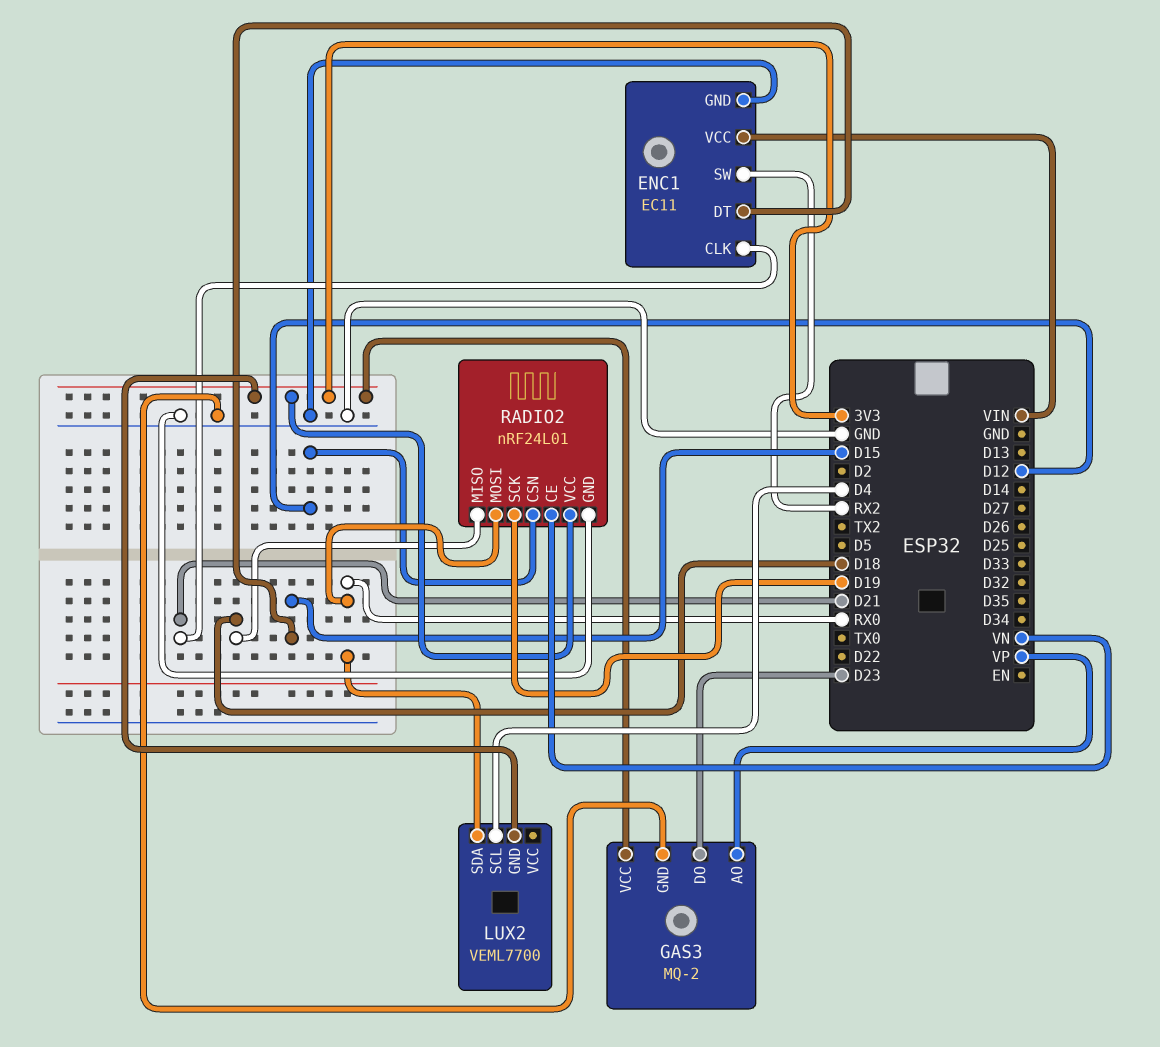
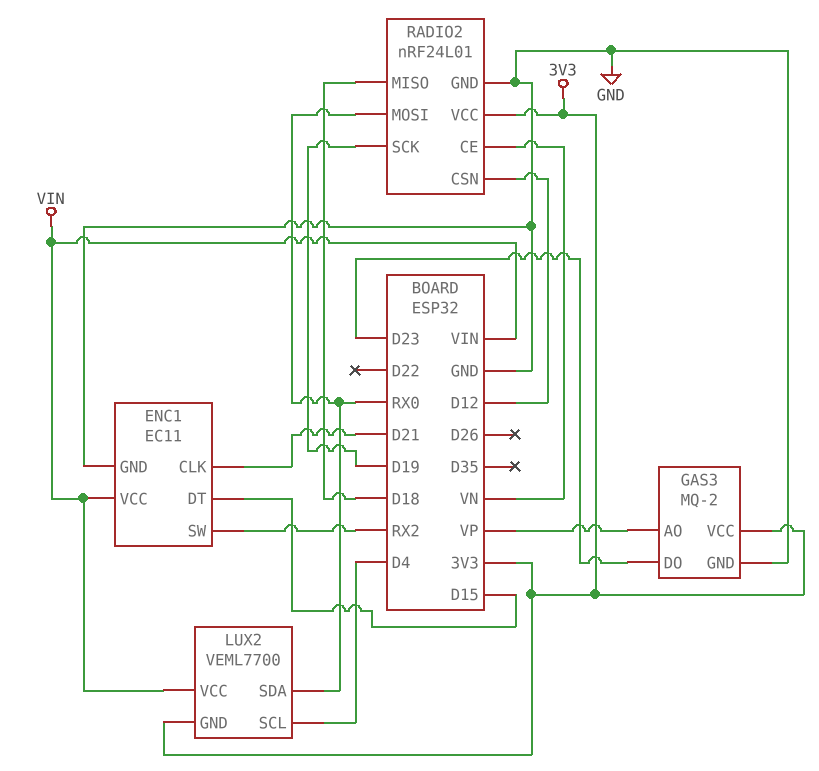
LUX2 pin VCC: none -> VIN

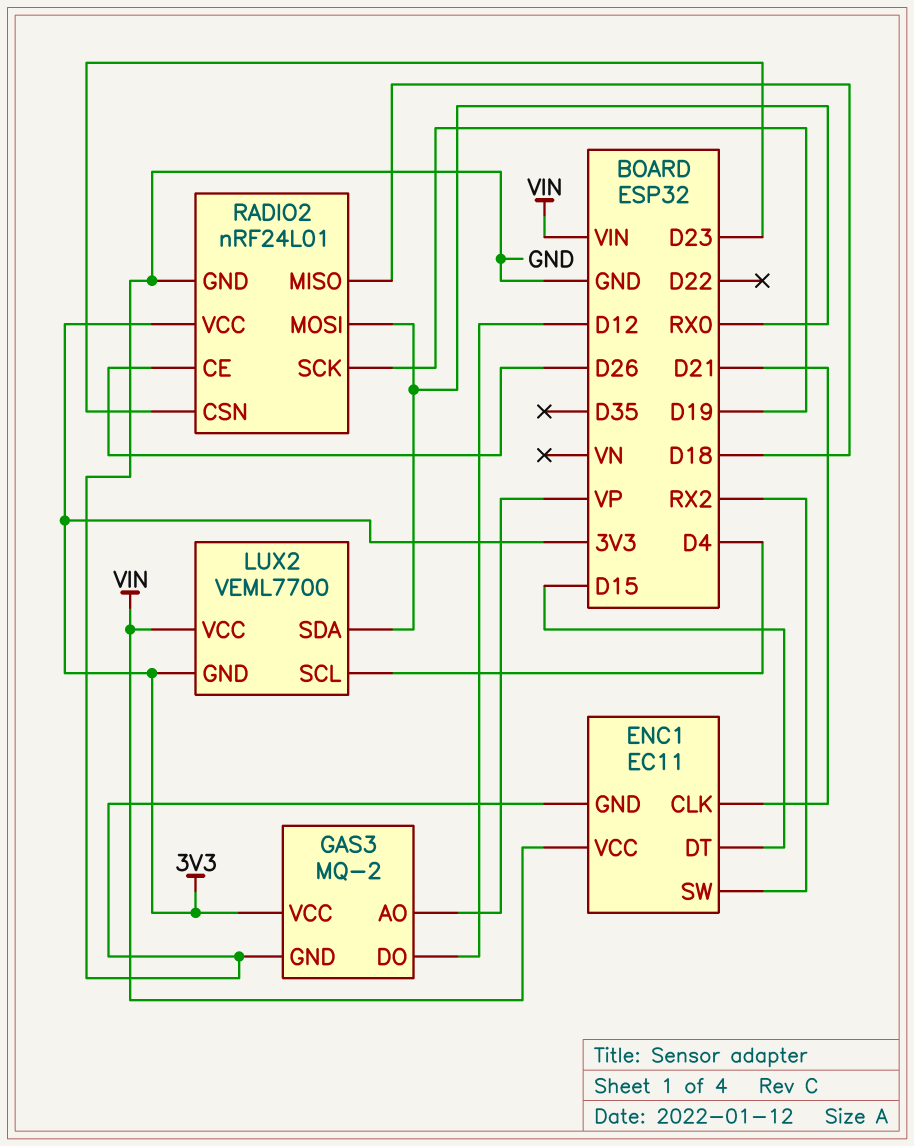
GAS3 pin DO: D23 -> D12
RADIO2 pin CE: VN -> D26
RADIO2 pin CSN: D12 -> D23

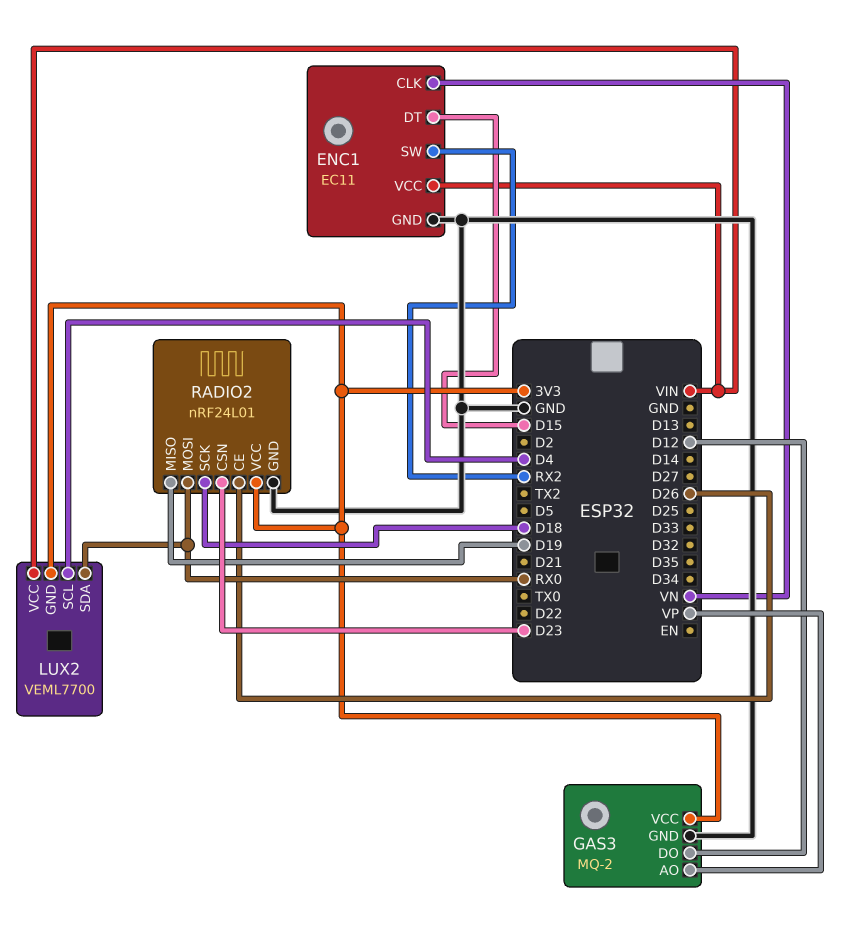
ENC1 pin CLK: D21 -> VN
RADIO2 pin MISO: D18 -> D19
RADIO2 pin SCK: D19 -> D18

